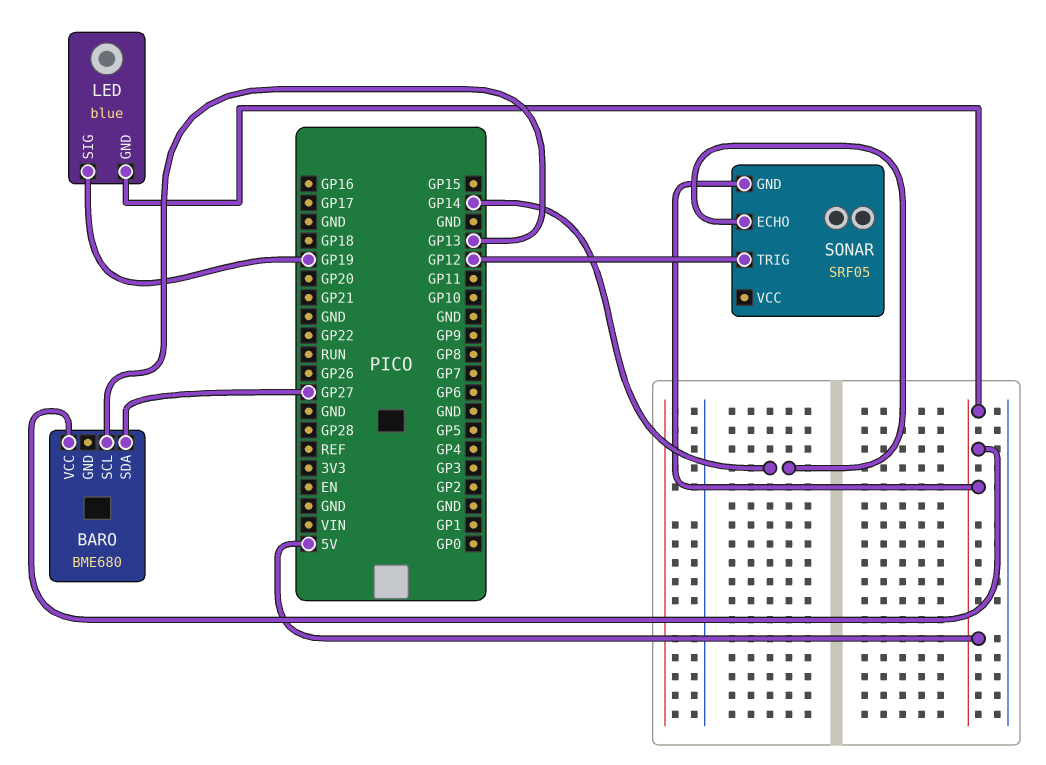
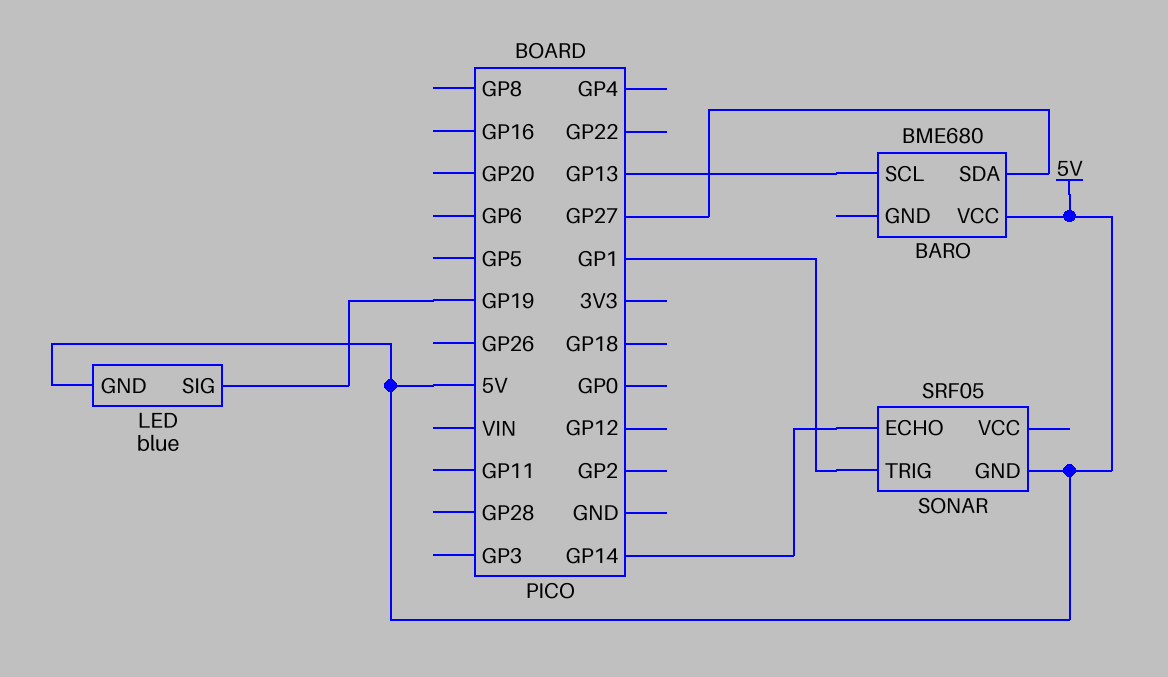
SONAR pin TRIG: GP12 -> GP1

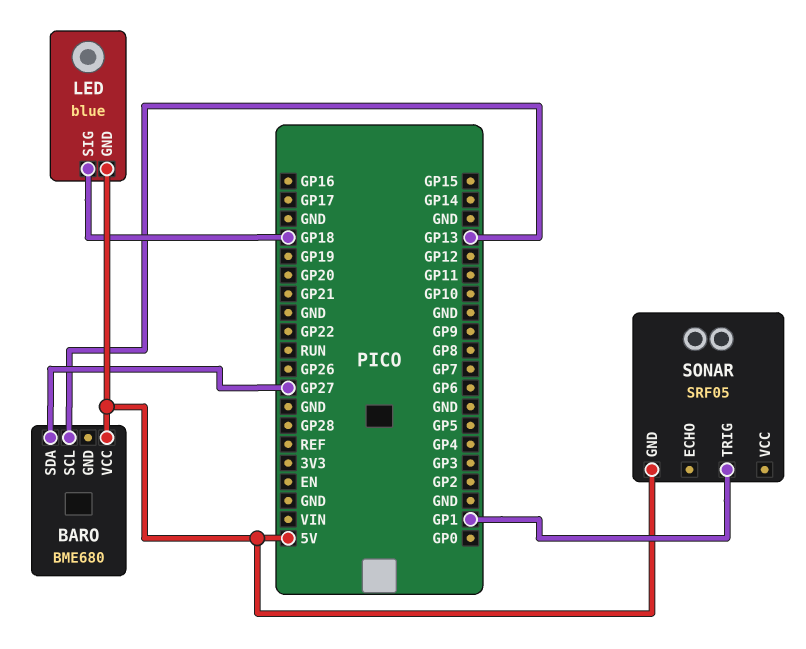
LED pin SIG: GP19 -> GP18
SONAR pin ECHO: GP14 -> none

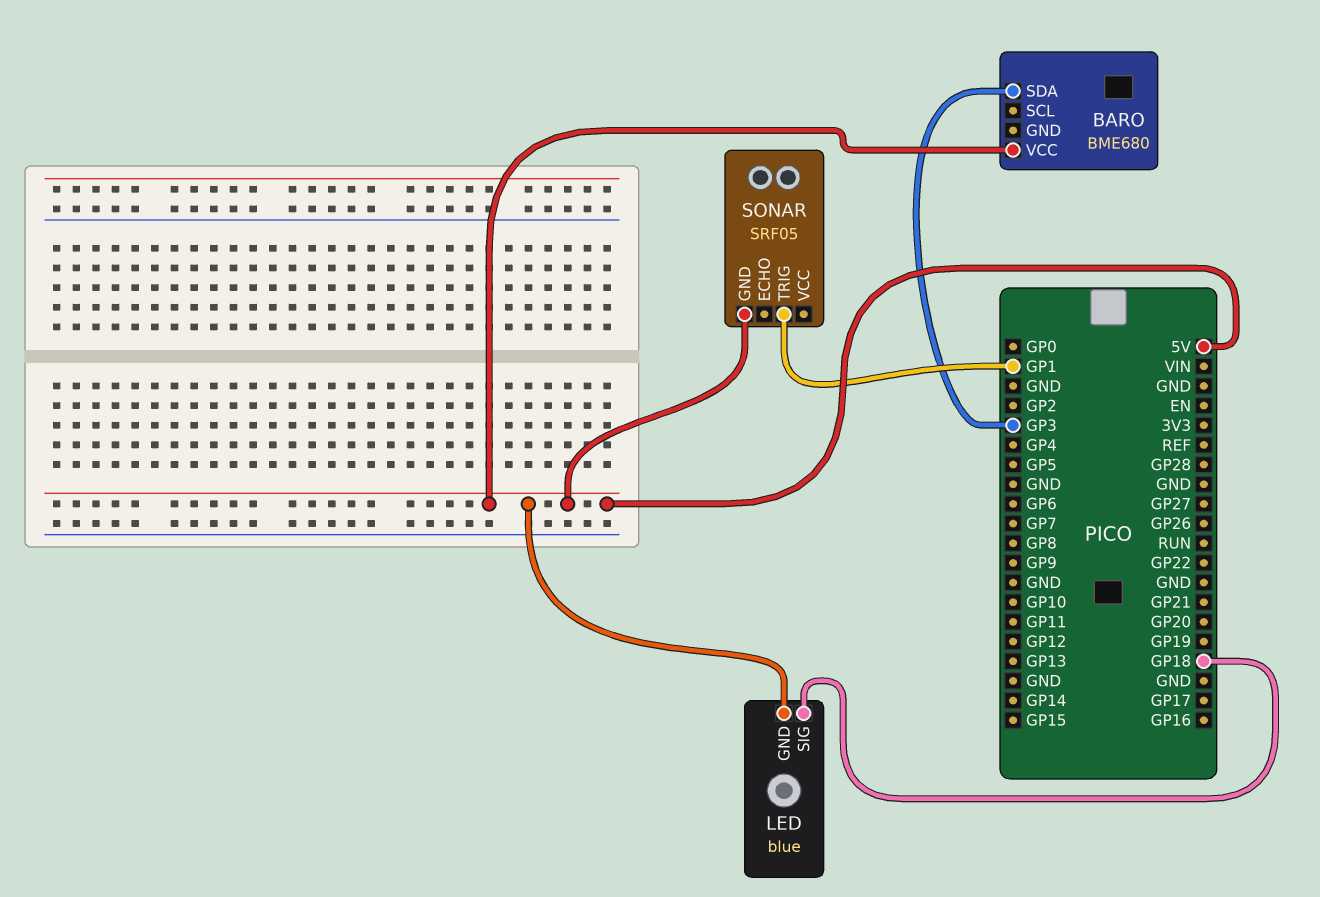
BARO pin SCL: GP13 -> none
BARO pin SDA: GP27 -> GP3

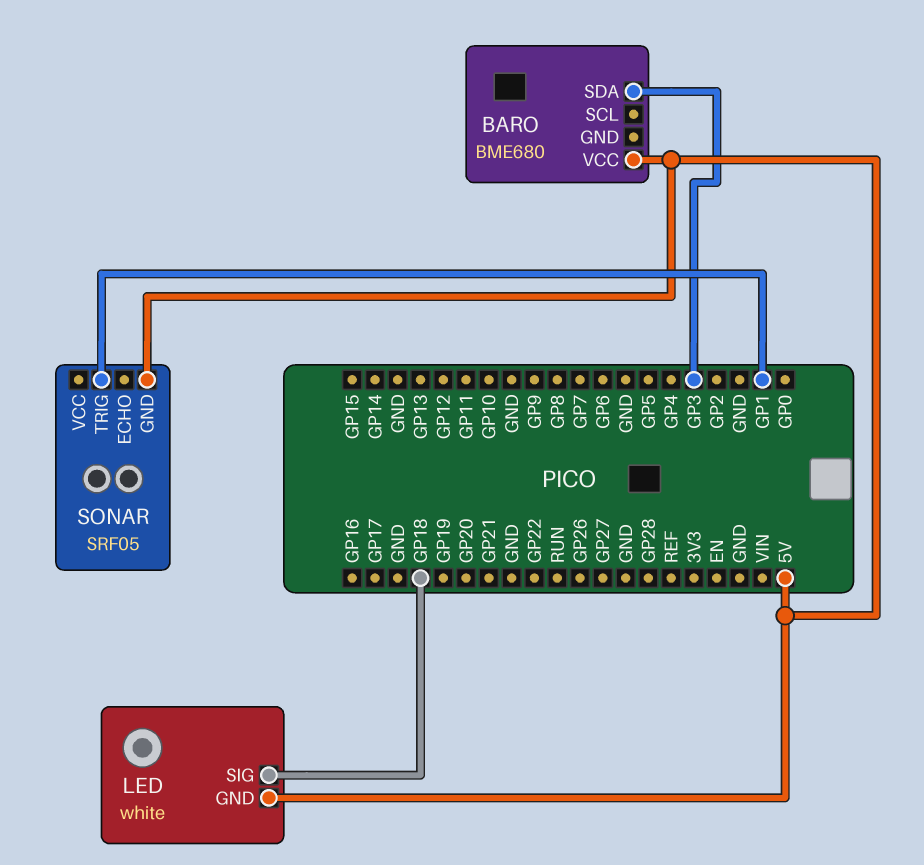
LED: blue -> white

